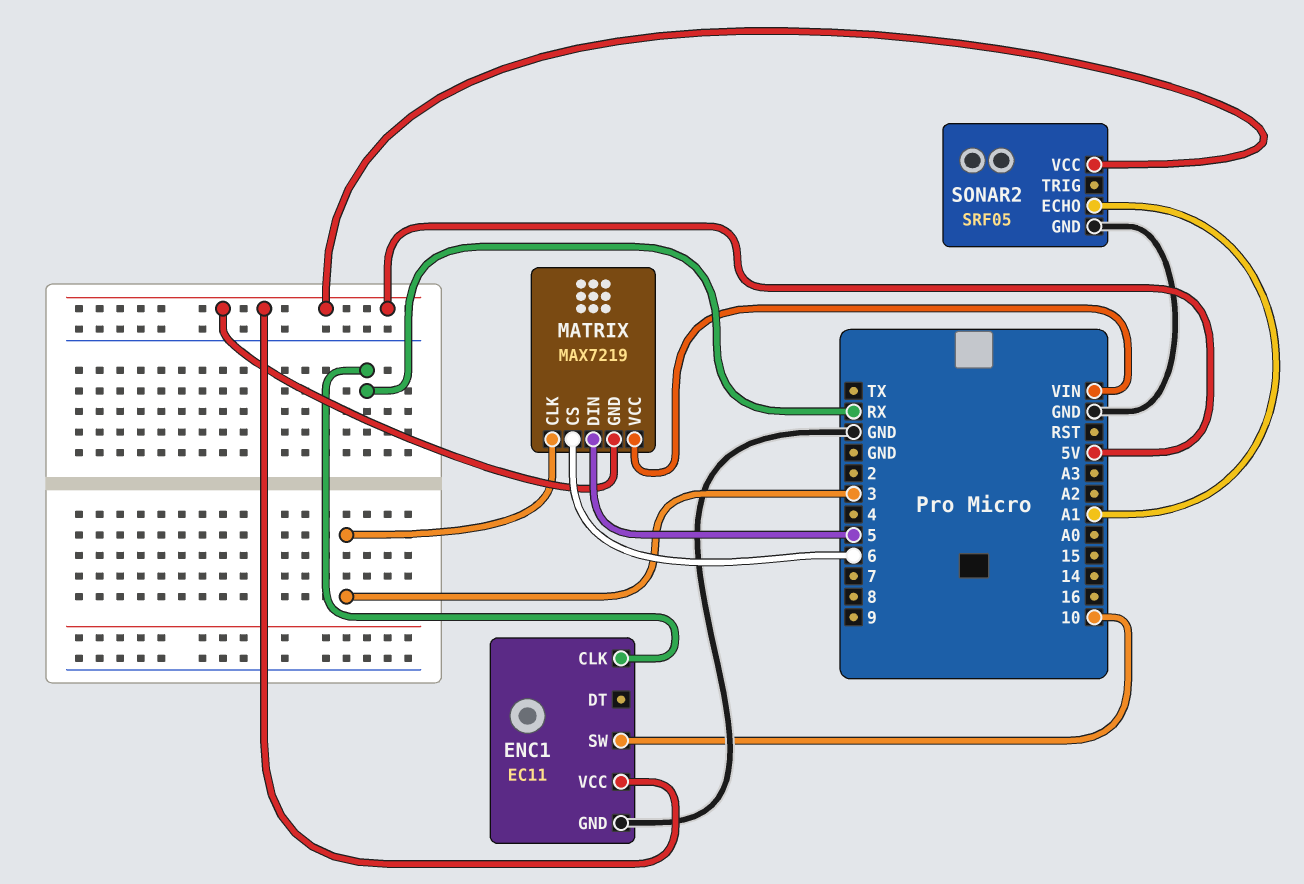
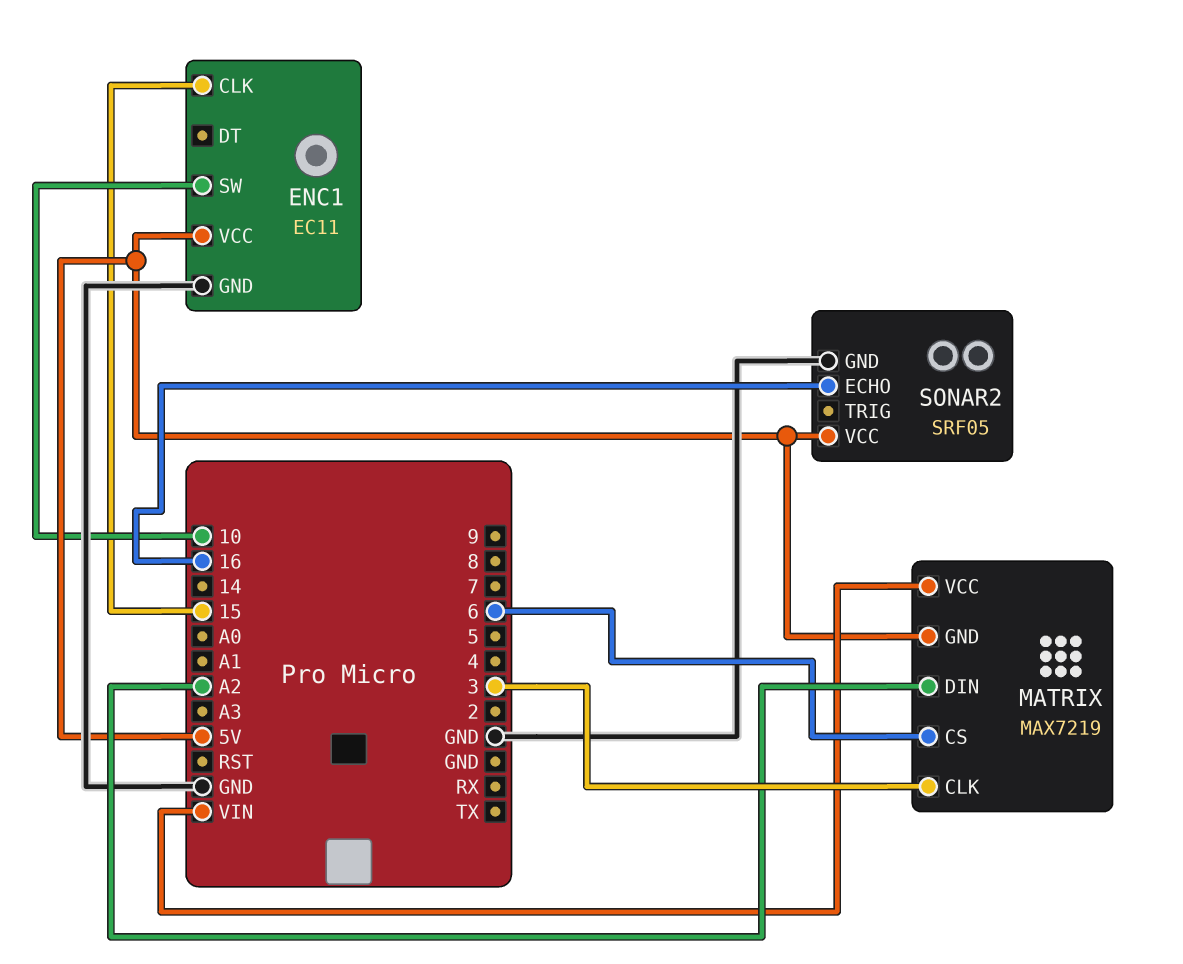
ENC1 pin CLK: RX -> 15
MATRIX pin DIN: 5 -> A2
SONAR2 pin ECHO: A1 -> 16

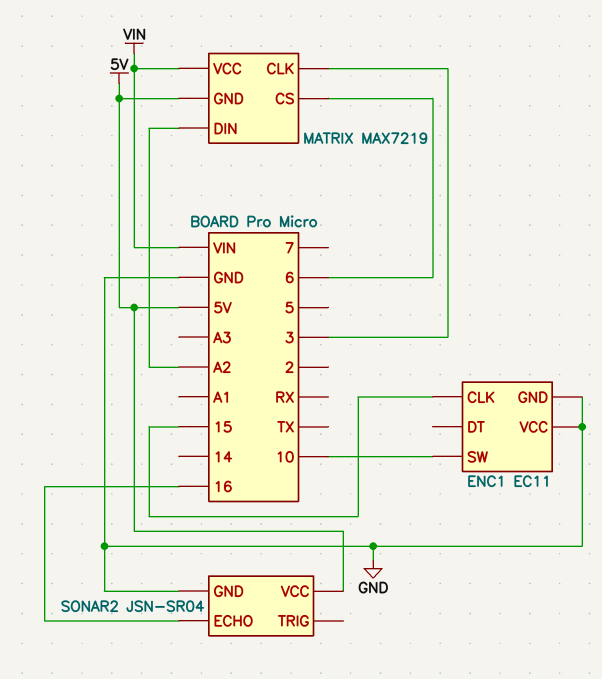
ENC1 pin VCC: 5V -> GND
SONAR2: SRF05 -> JSN-SR04

